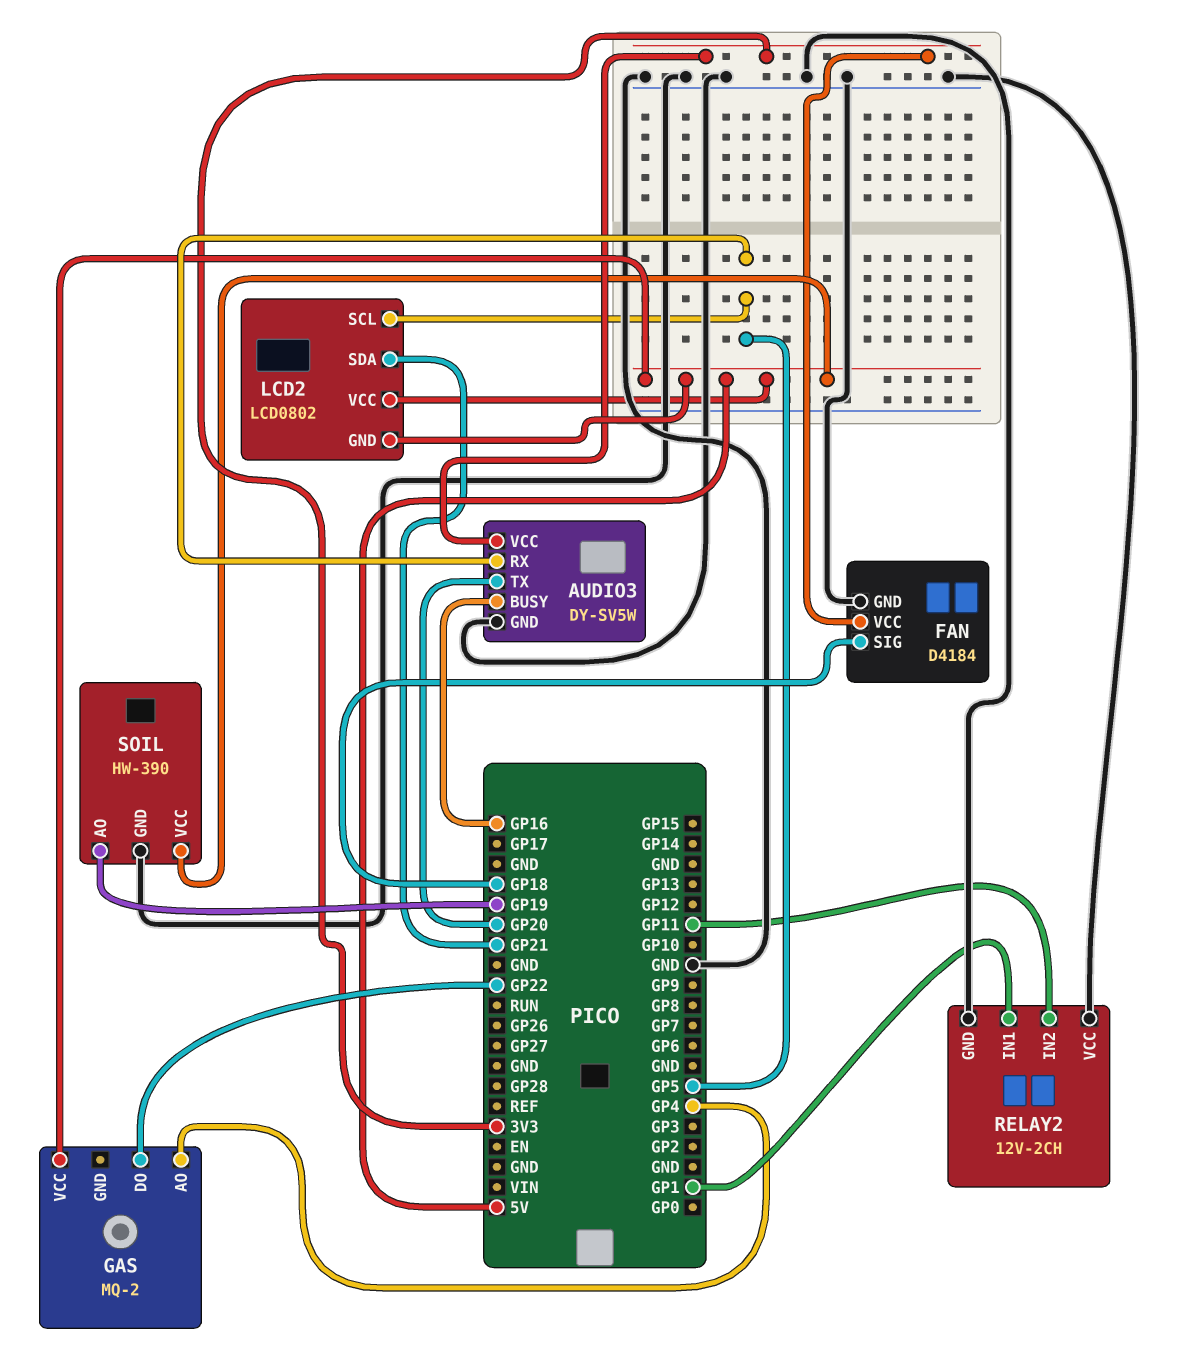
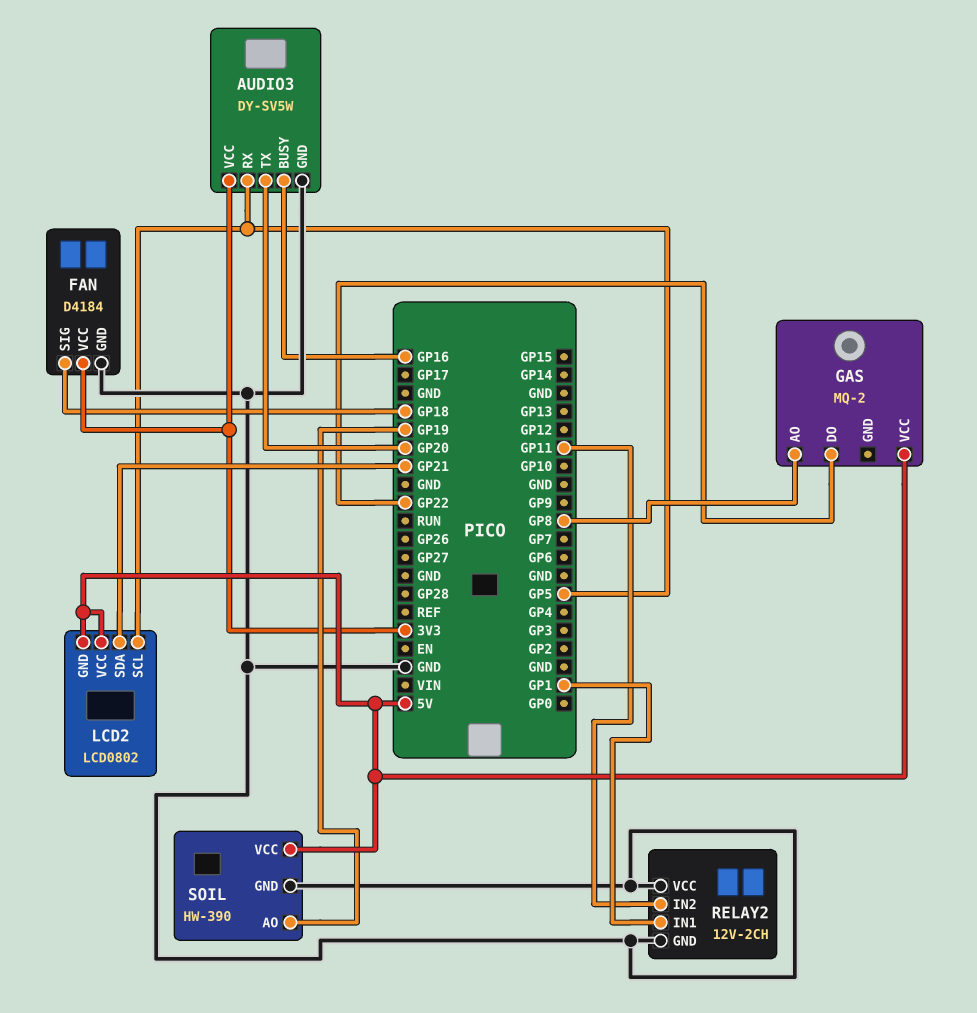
GAS pin AO: GP4 -> GP8

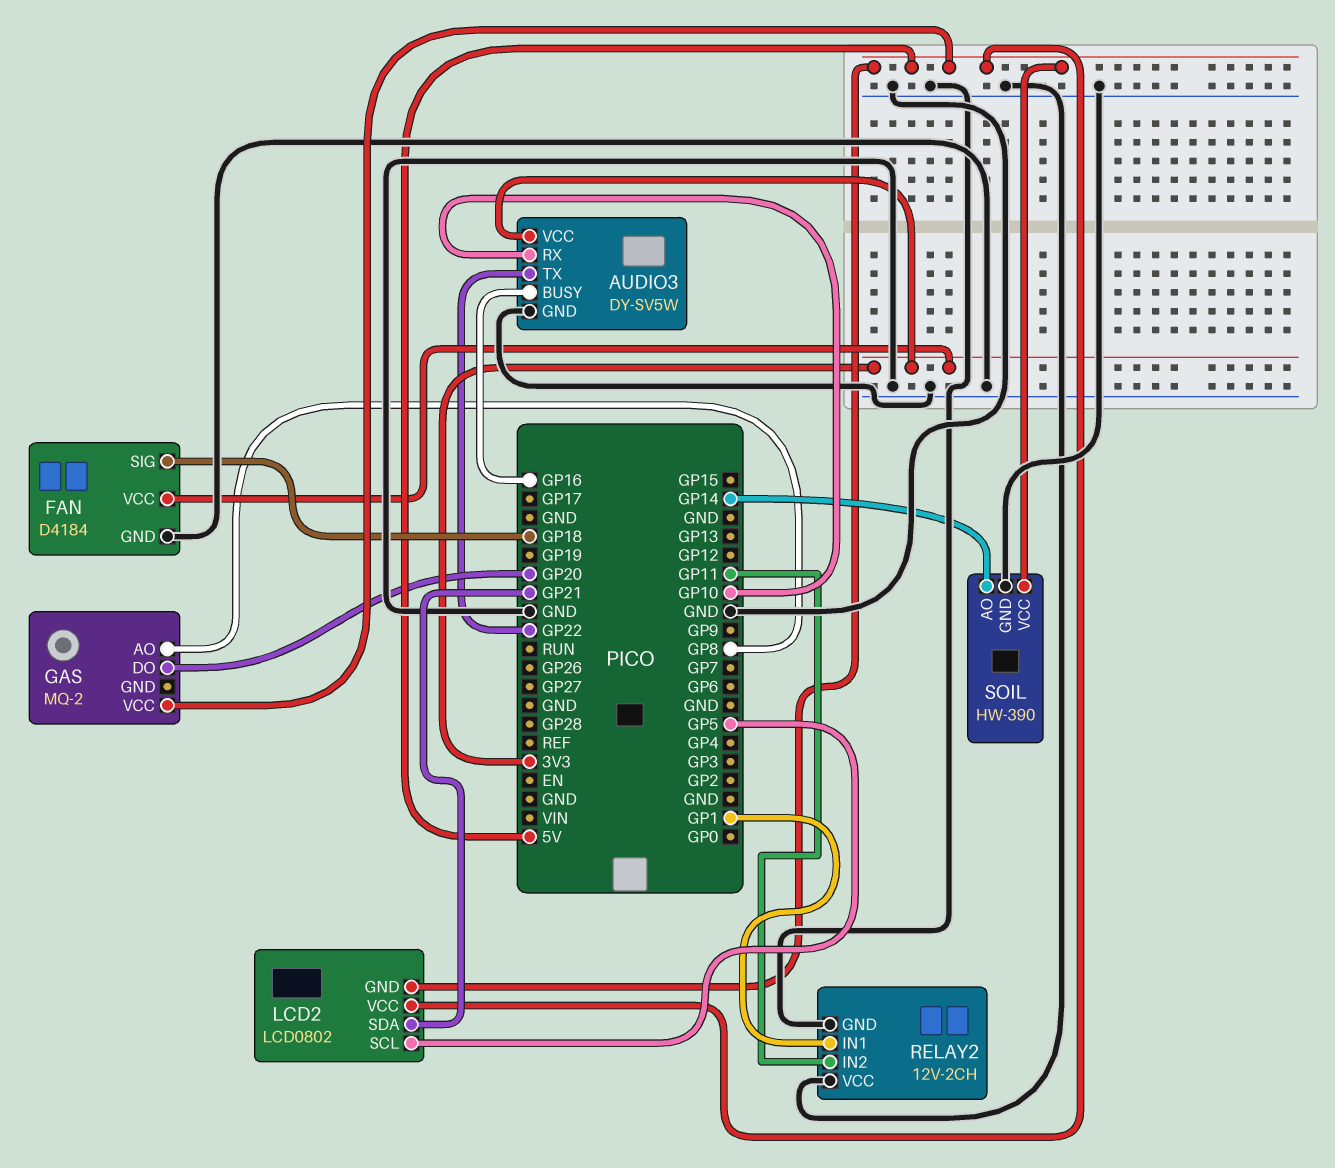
AUDIO3 pin RX: GP5 -> GP10
AUDIO3 pin TX: GP20 -> GP22
GAS pin DO: GP22 -> GP20
SOIL pin AO: GP19 -> GP14

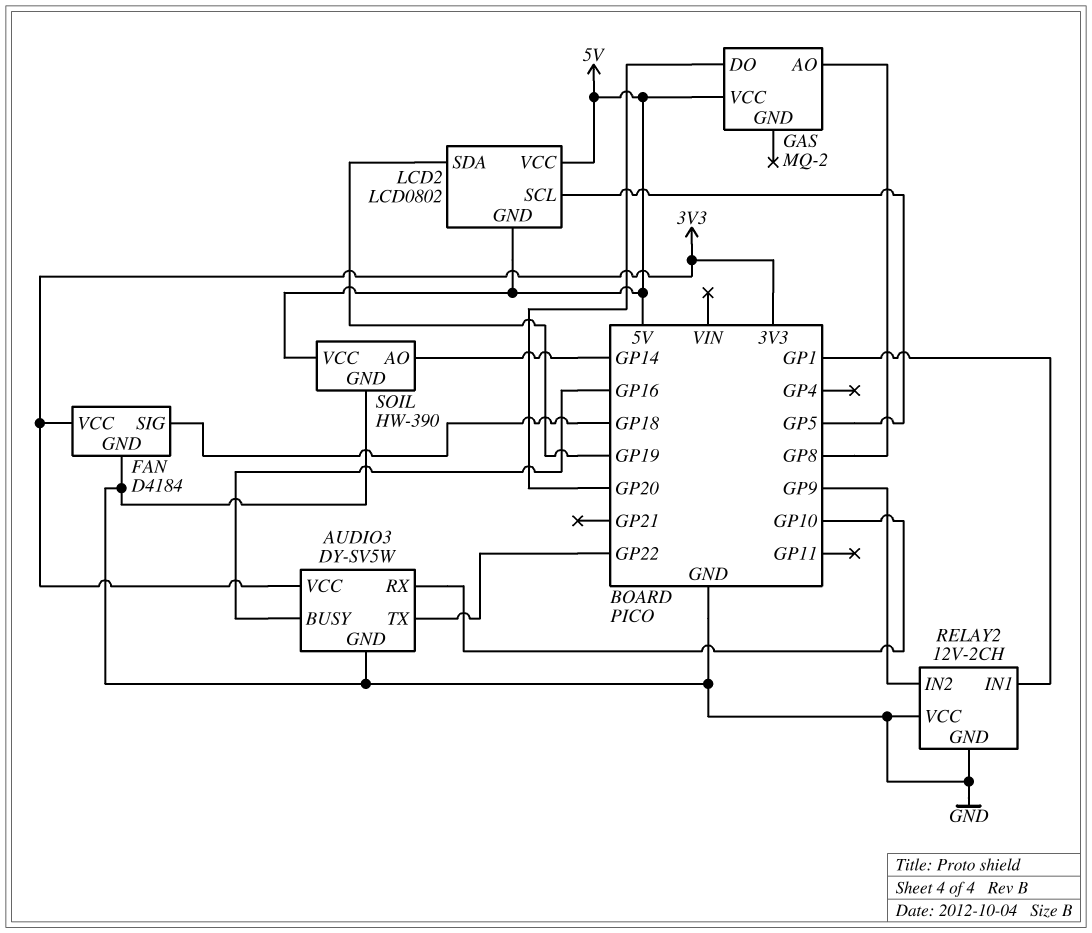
LCD2 pin SDA: GP21 -> GP19
RELAY2 pin IN2: GP11 -> GP9

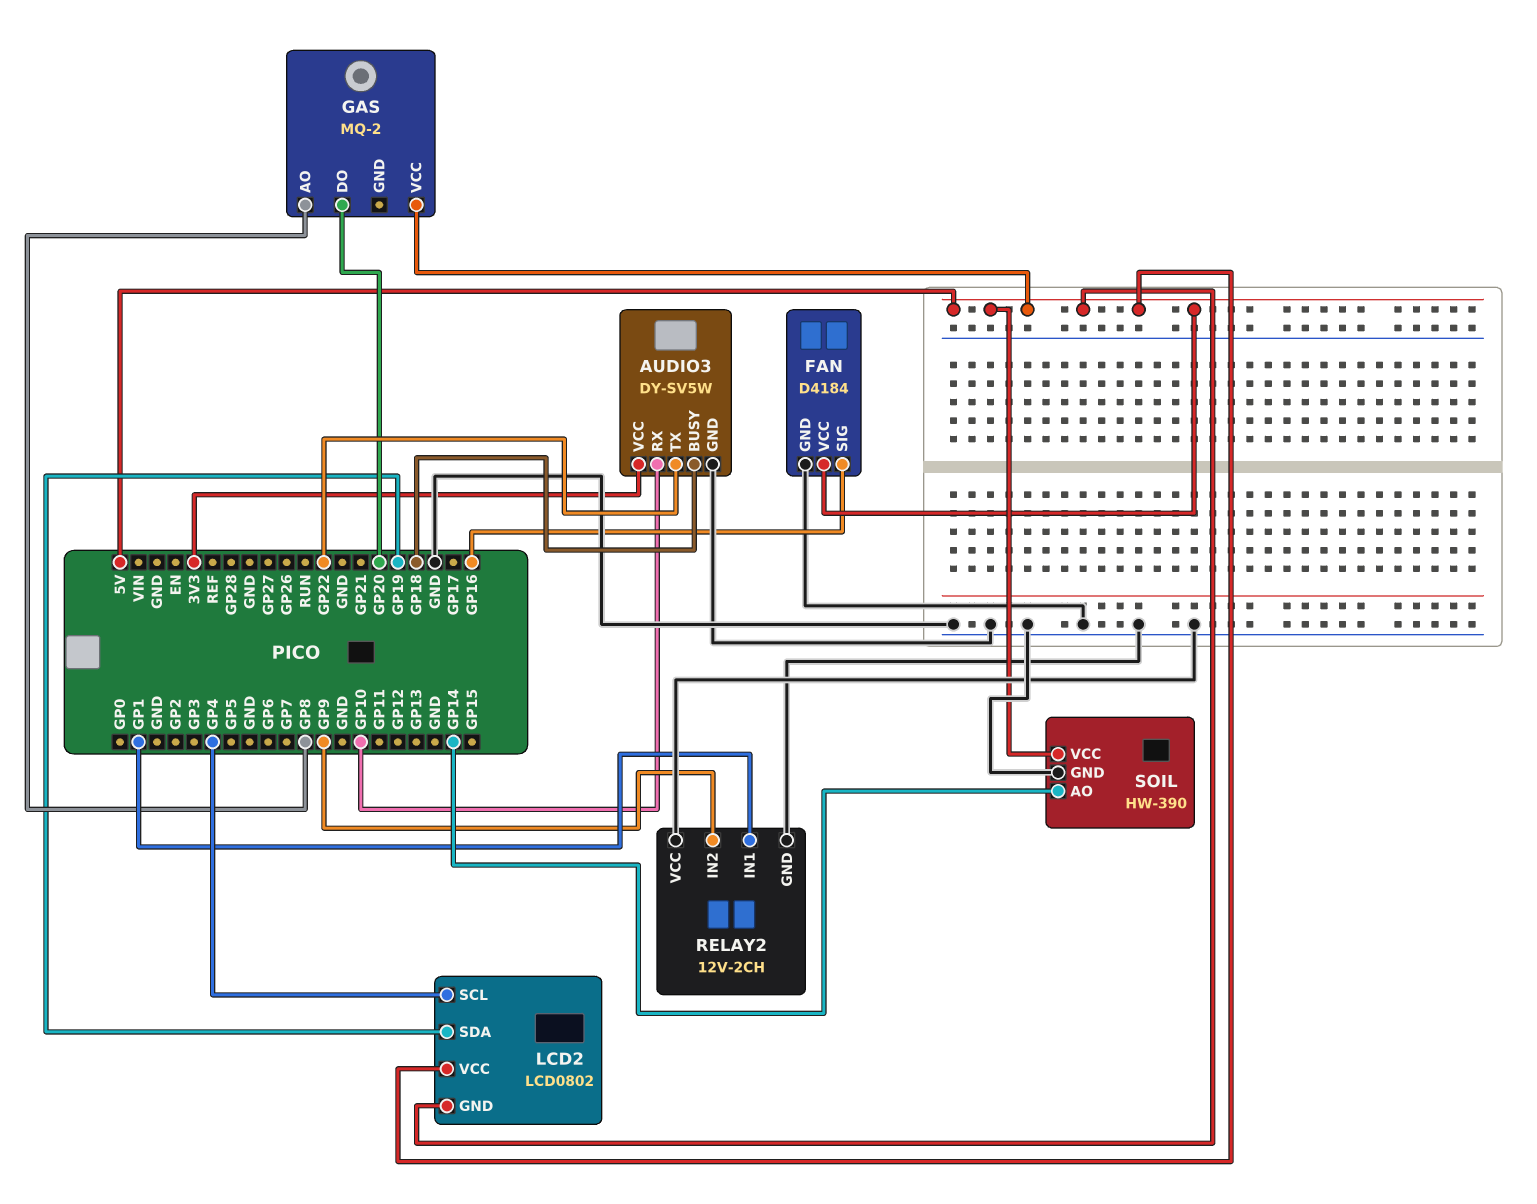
AUDIO3 pin BUSY: GP16 -> GP18
FAN pin SIG: GP18 -> GP16
FAN pin VCC: 3V3 -> 5V
LCD2 pin SCL: GP5 -> GP4

